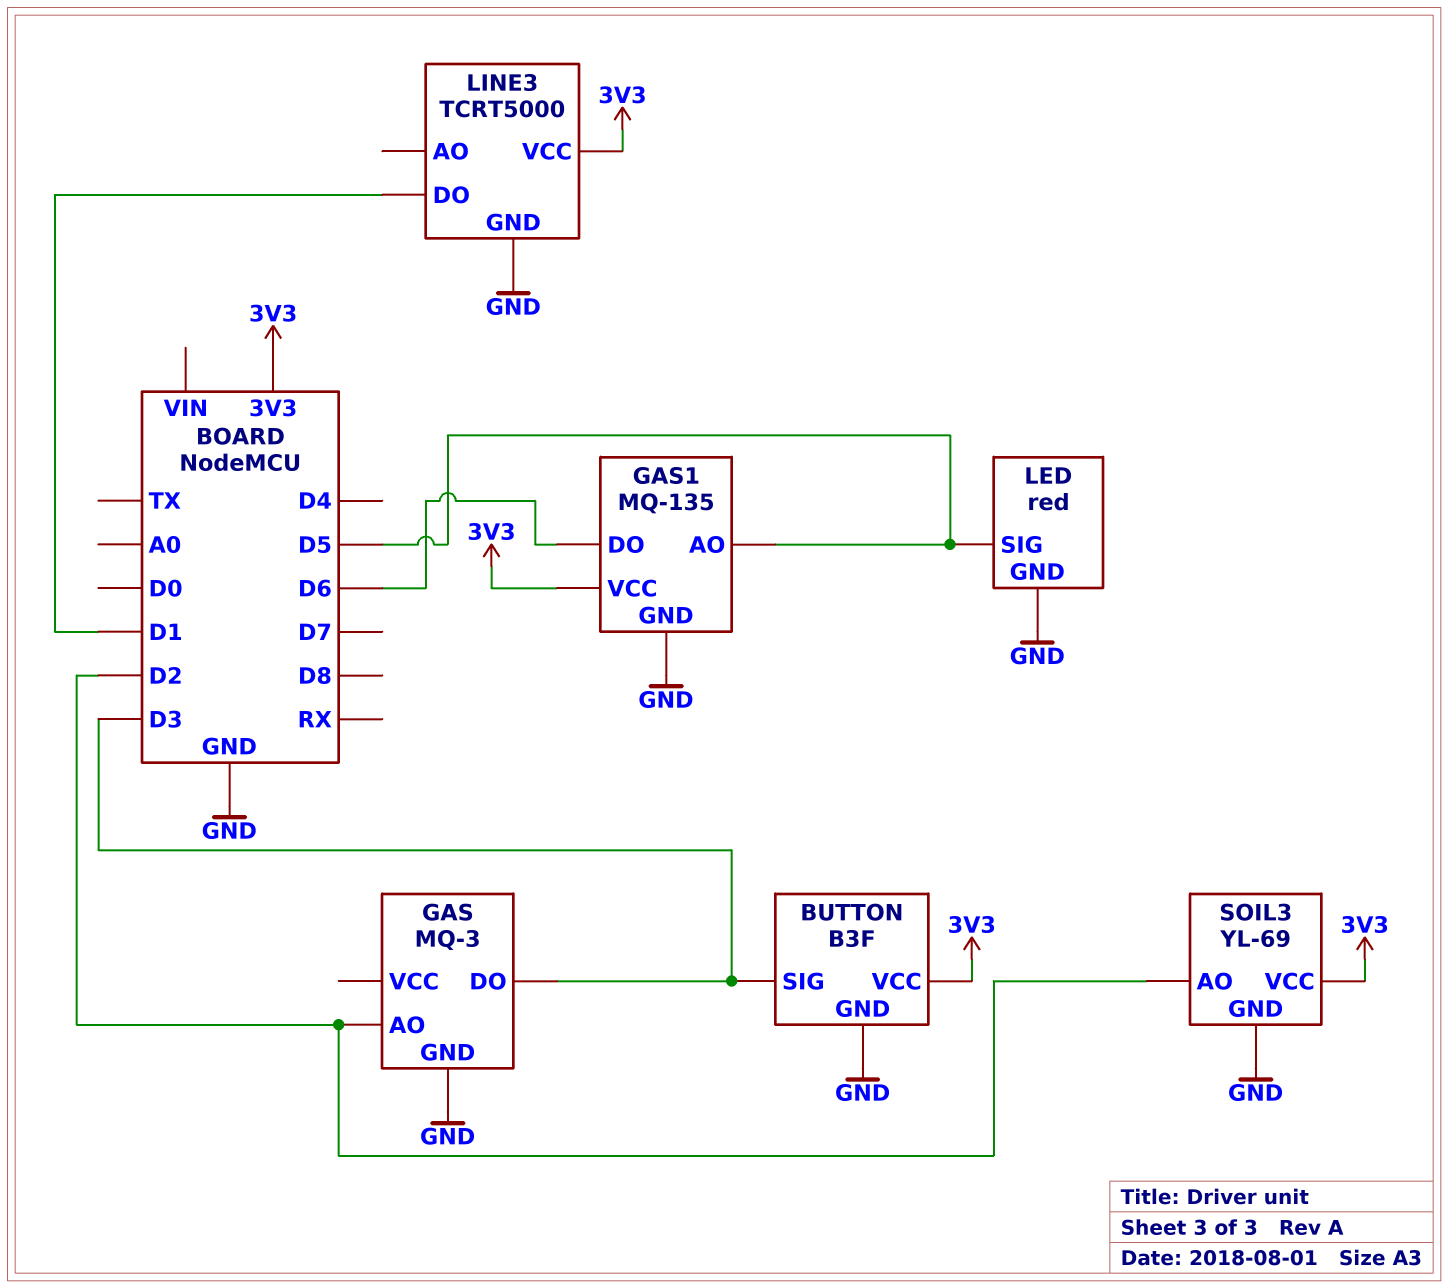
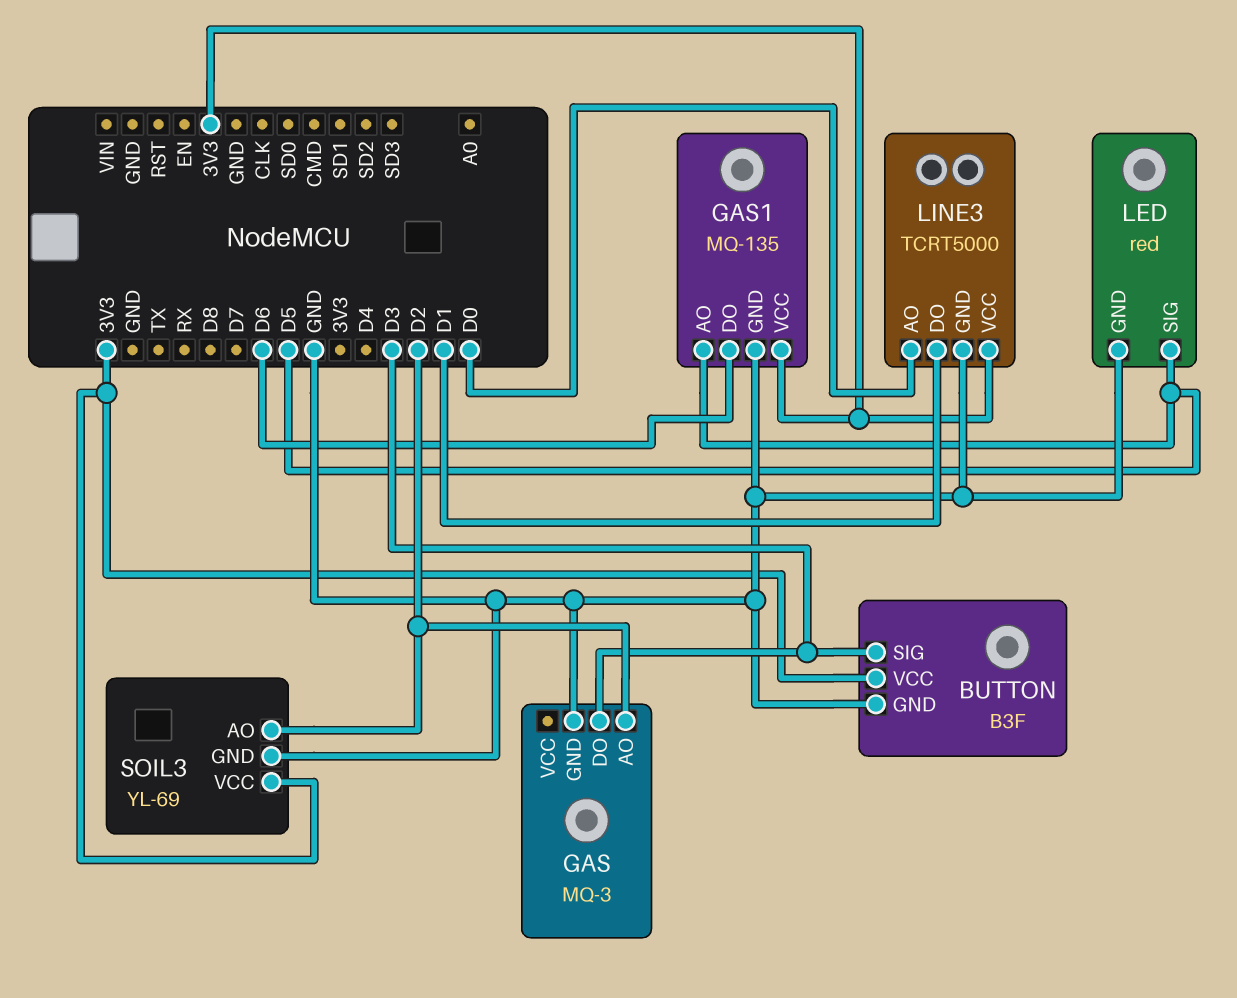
LINE3 pin AO: none -> D0

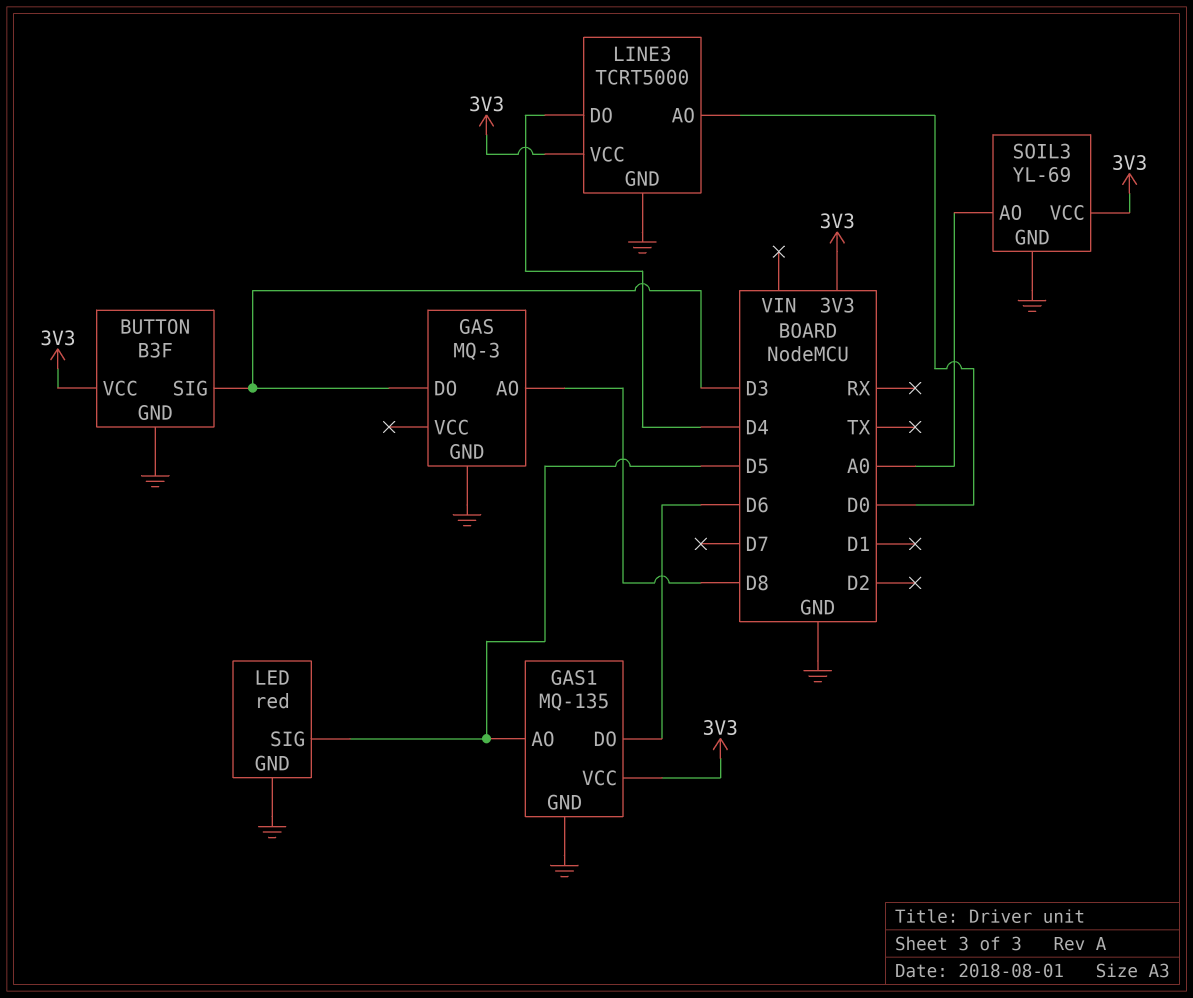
GAS pin AO: D2 -> D8
LINE3 pin DO: D1 -> D4
SOIL3 pin AO: D2 -> A0

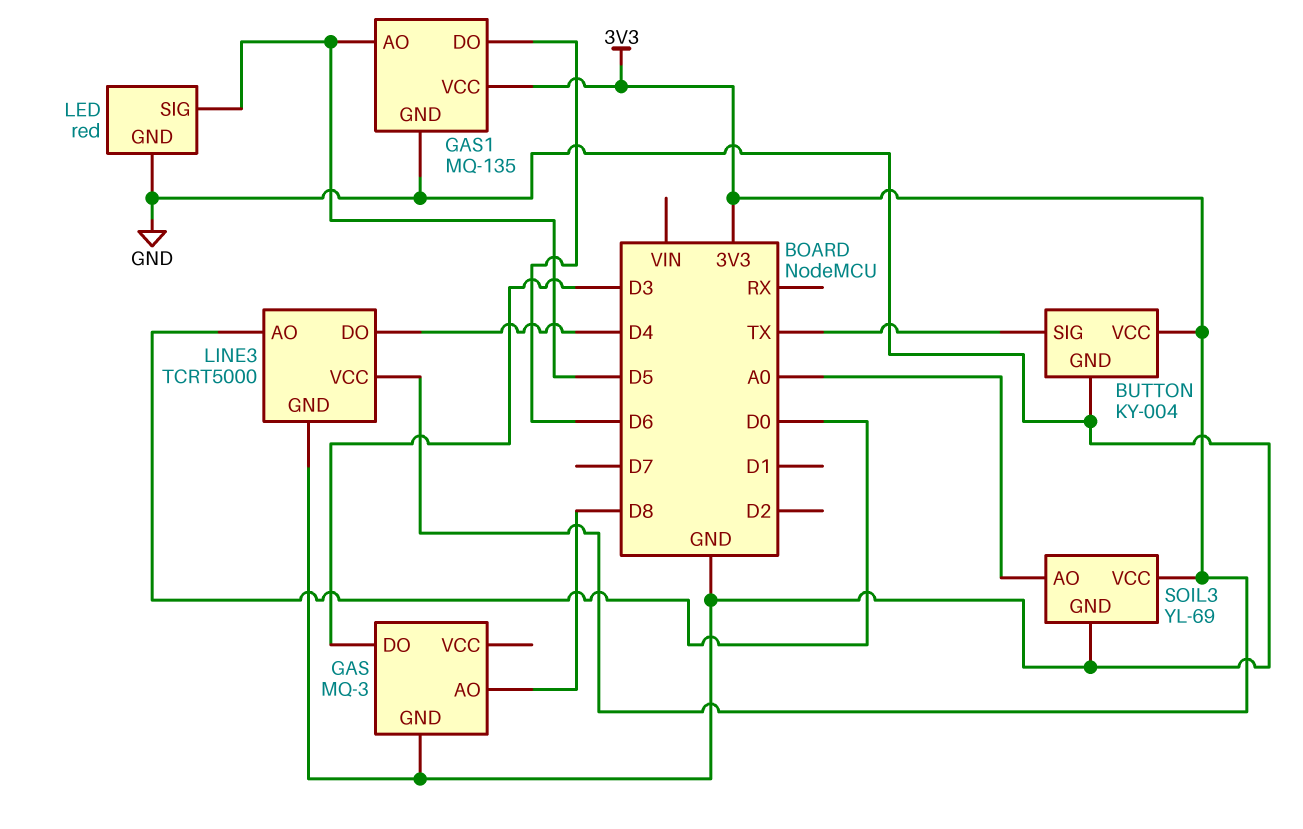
BUTTON: B3F -> KY-004
BUTTON pin SIG: D3 -> TX

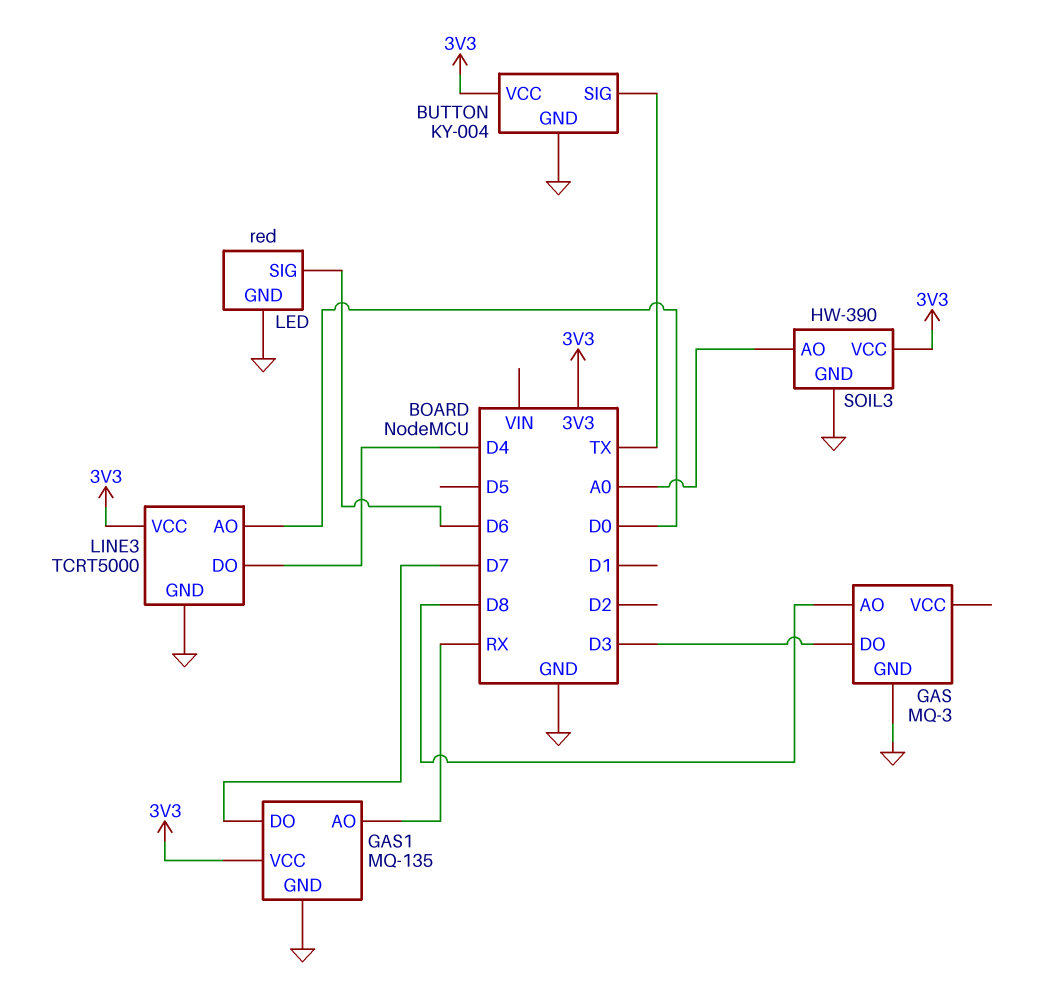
GAS1 pin AO: D5 -> RX
GAS1 pin DO: D6 -> D7
LED pin SIG: D5 -> D6
SOIL3: YL-69 -> HW-390

